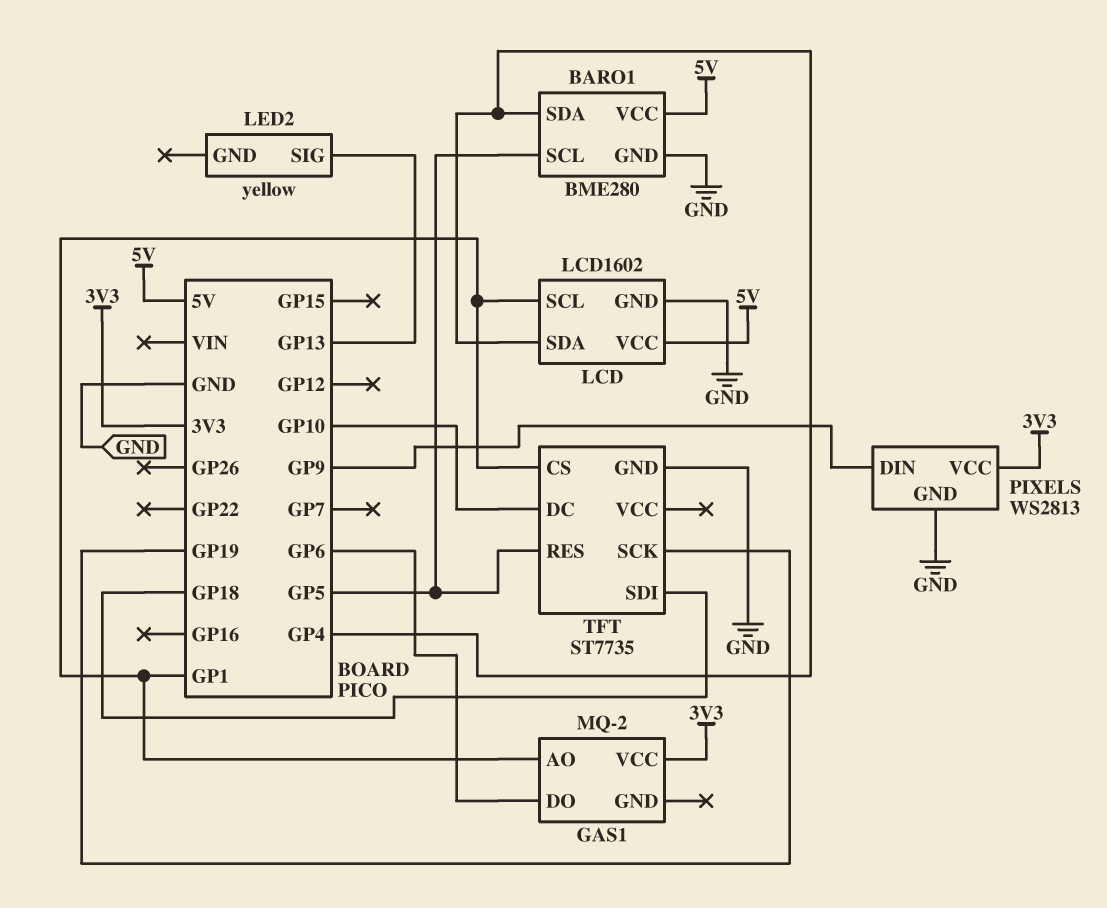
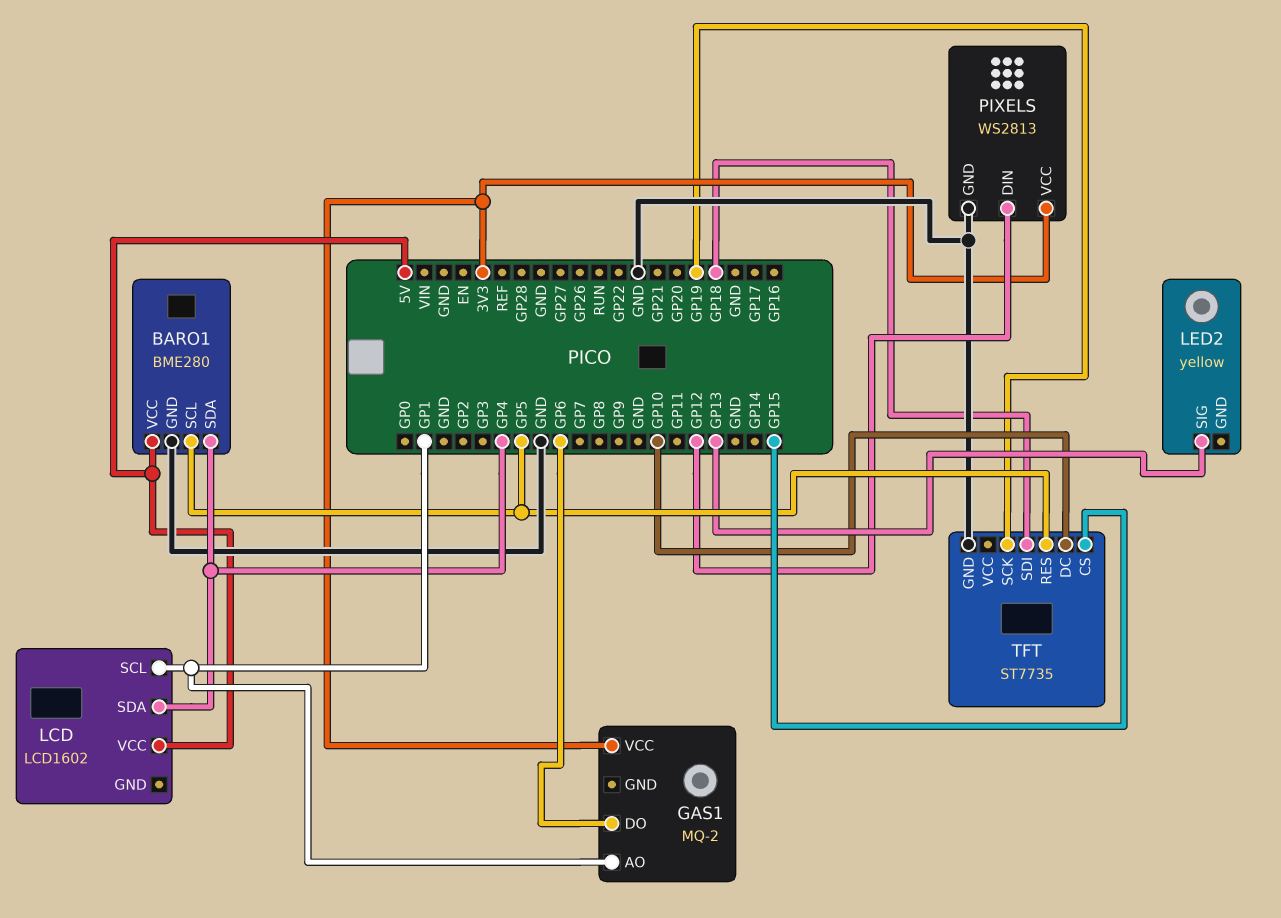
LCD pin GND: GND -> none
PIXELS pin DIN: GP9 -> GP12
TFT pin CS: GP1 -> GP15

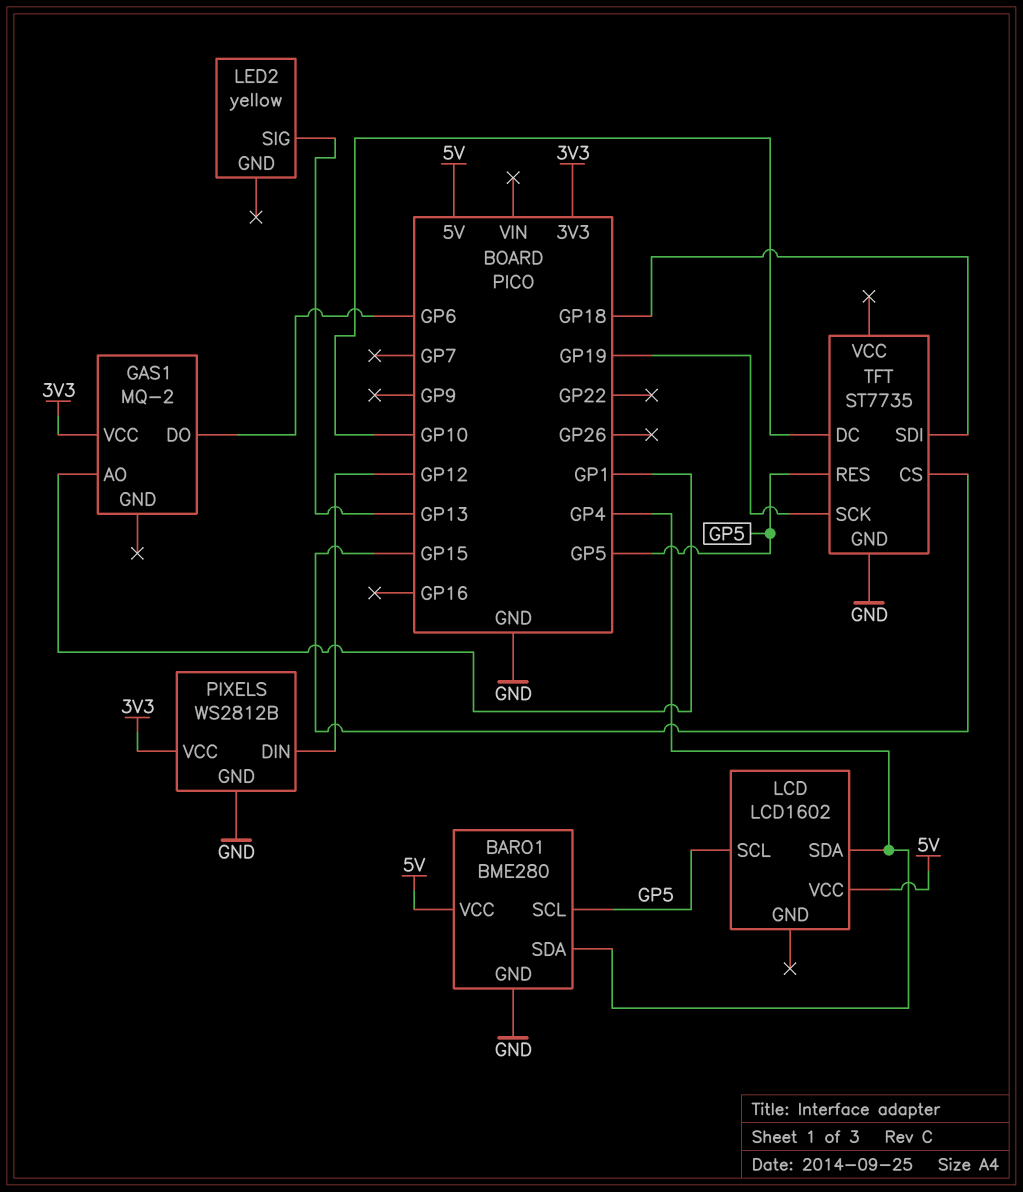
LCD pin SCL: GP1 -> GP5
PIXELS: WS2813 -> WS2812B

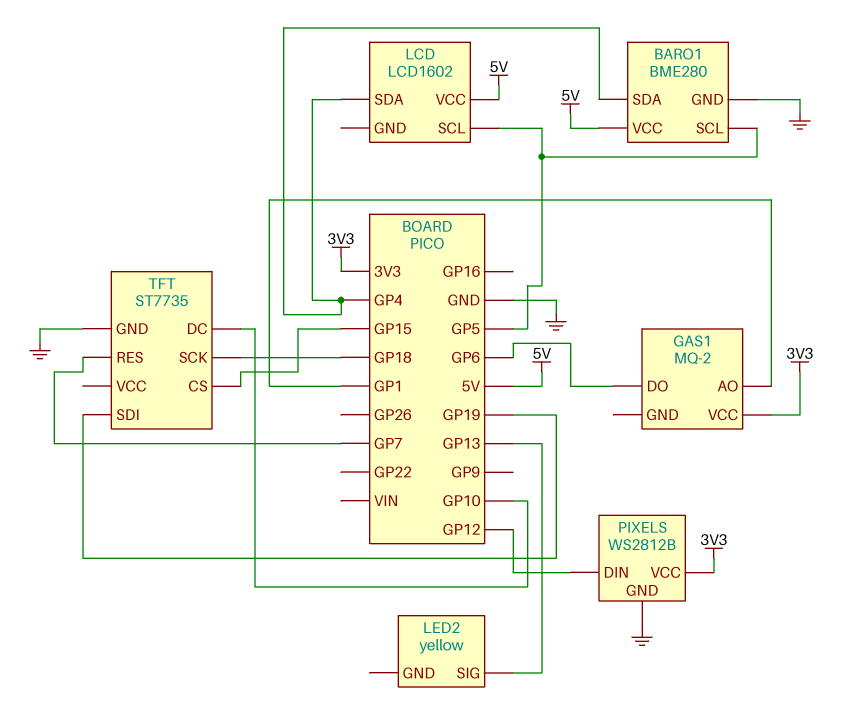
TFT pin RES: GP5 -> GP7
TFT pin SCK: GP19 -> GP18
TFT pin SDI: GP18 -> GP19

